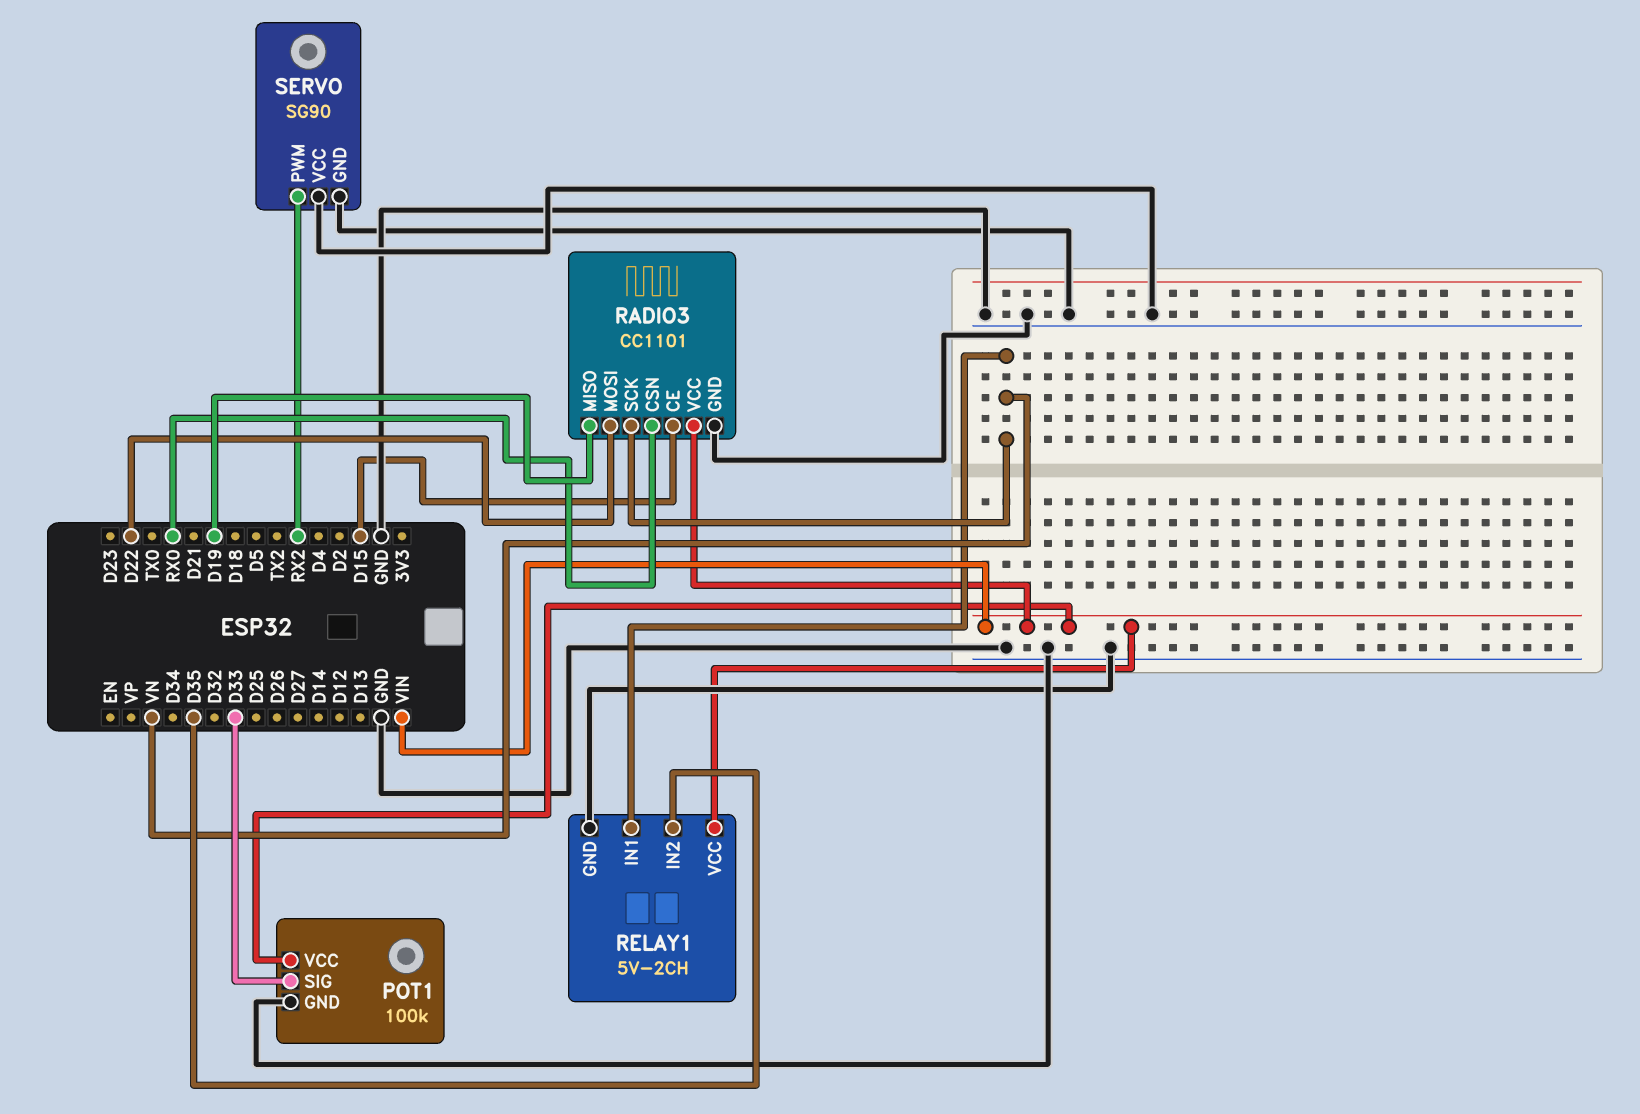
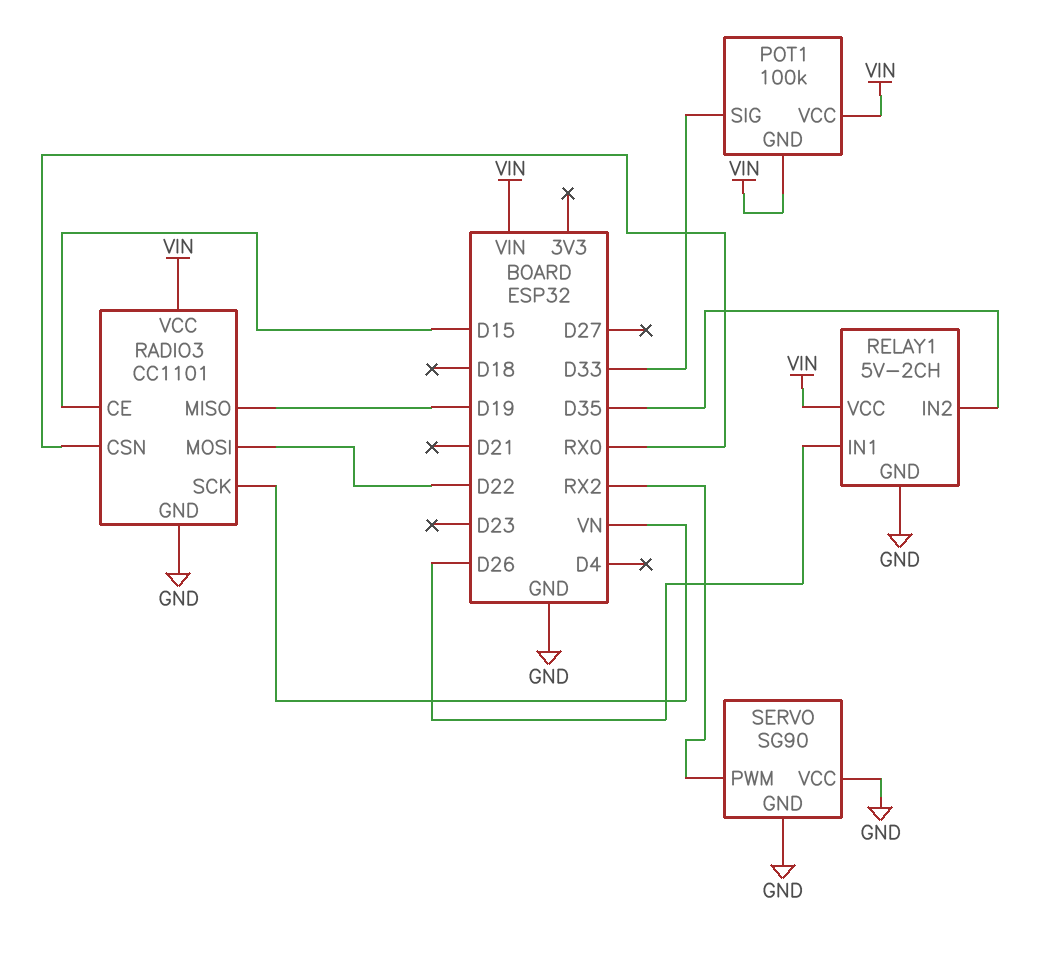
POT1 pin GND: GND -> VIN
RELAY1 pin IN1: VN -> D26

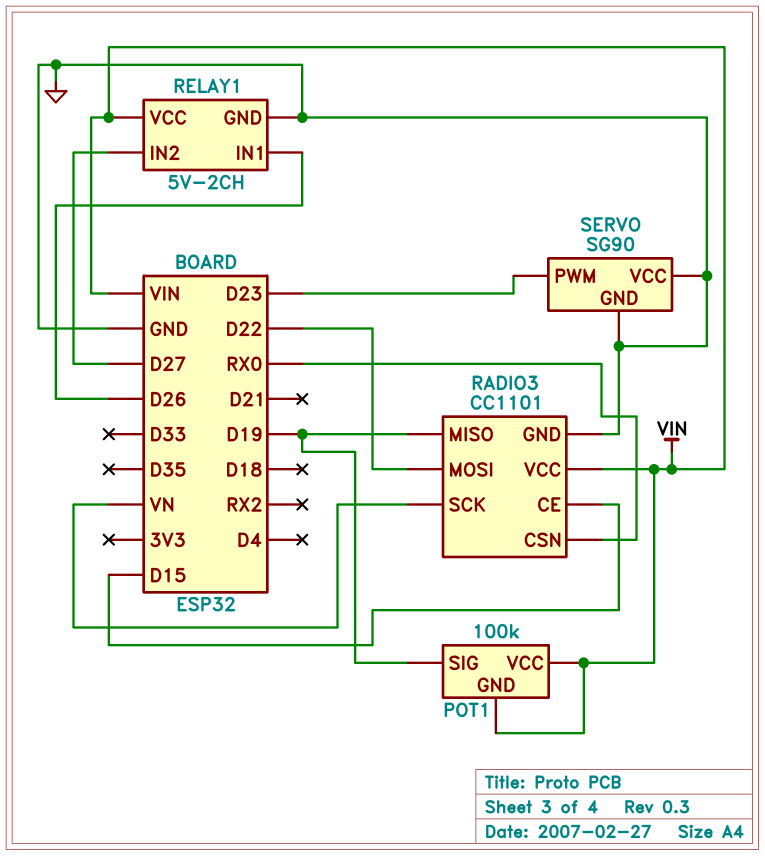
POT1 pin SIG: D33 -> D19
RELAY1 pin IN2: D35 -> D27
SERVO pin PWM: RX2 -> D23

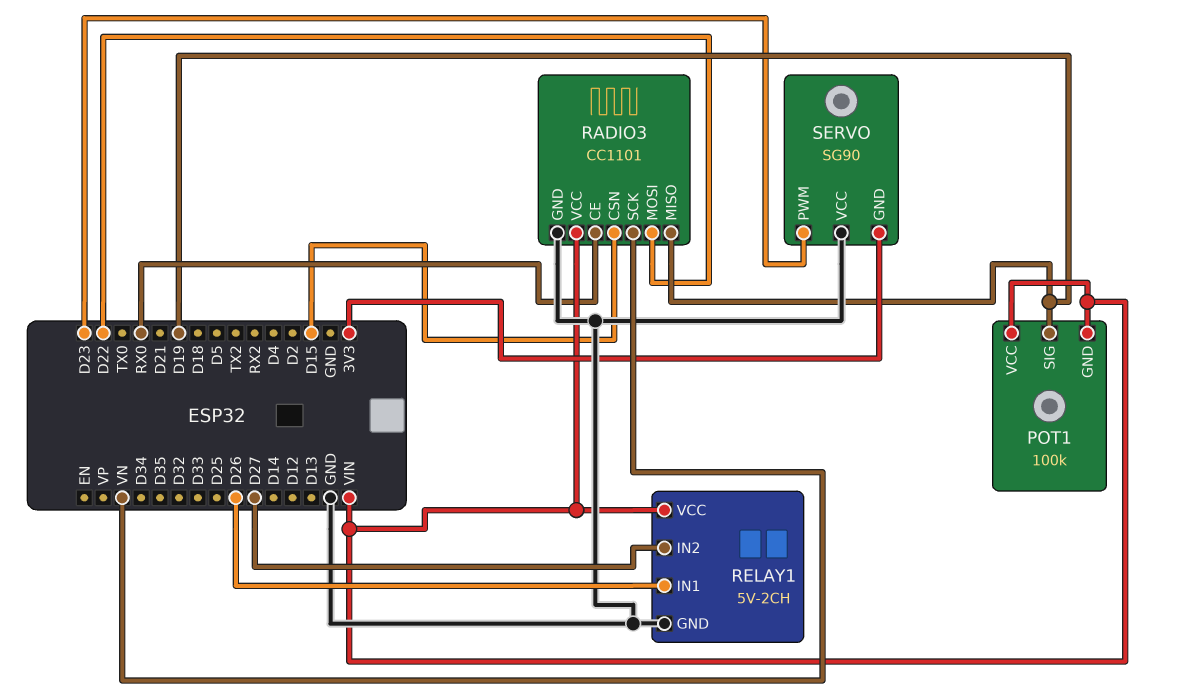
RADIO3 pin CE: D15 -> RX0
RADIO3 pin CSN: RX0 -> D15
SERVO pin GND: GND -> 3V3

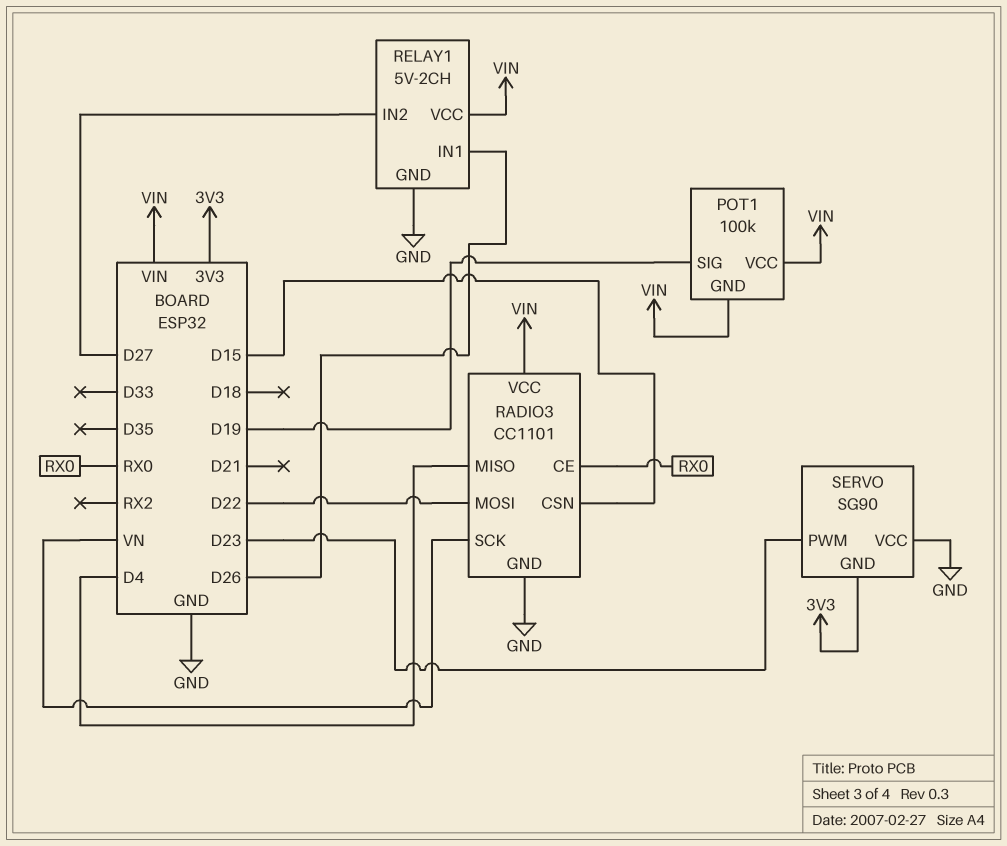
RADIO3 pin MISO: D19 -> D4

